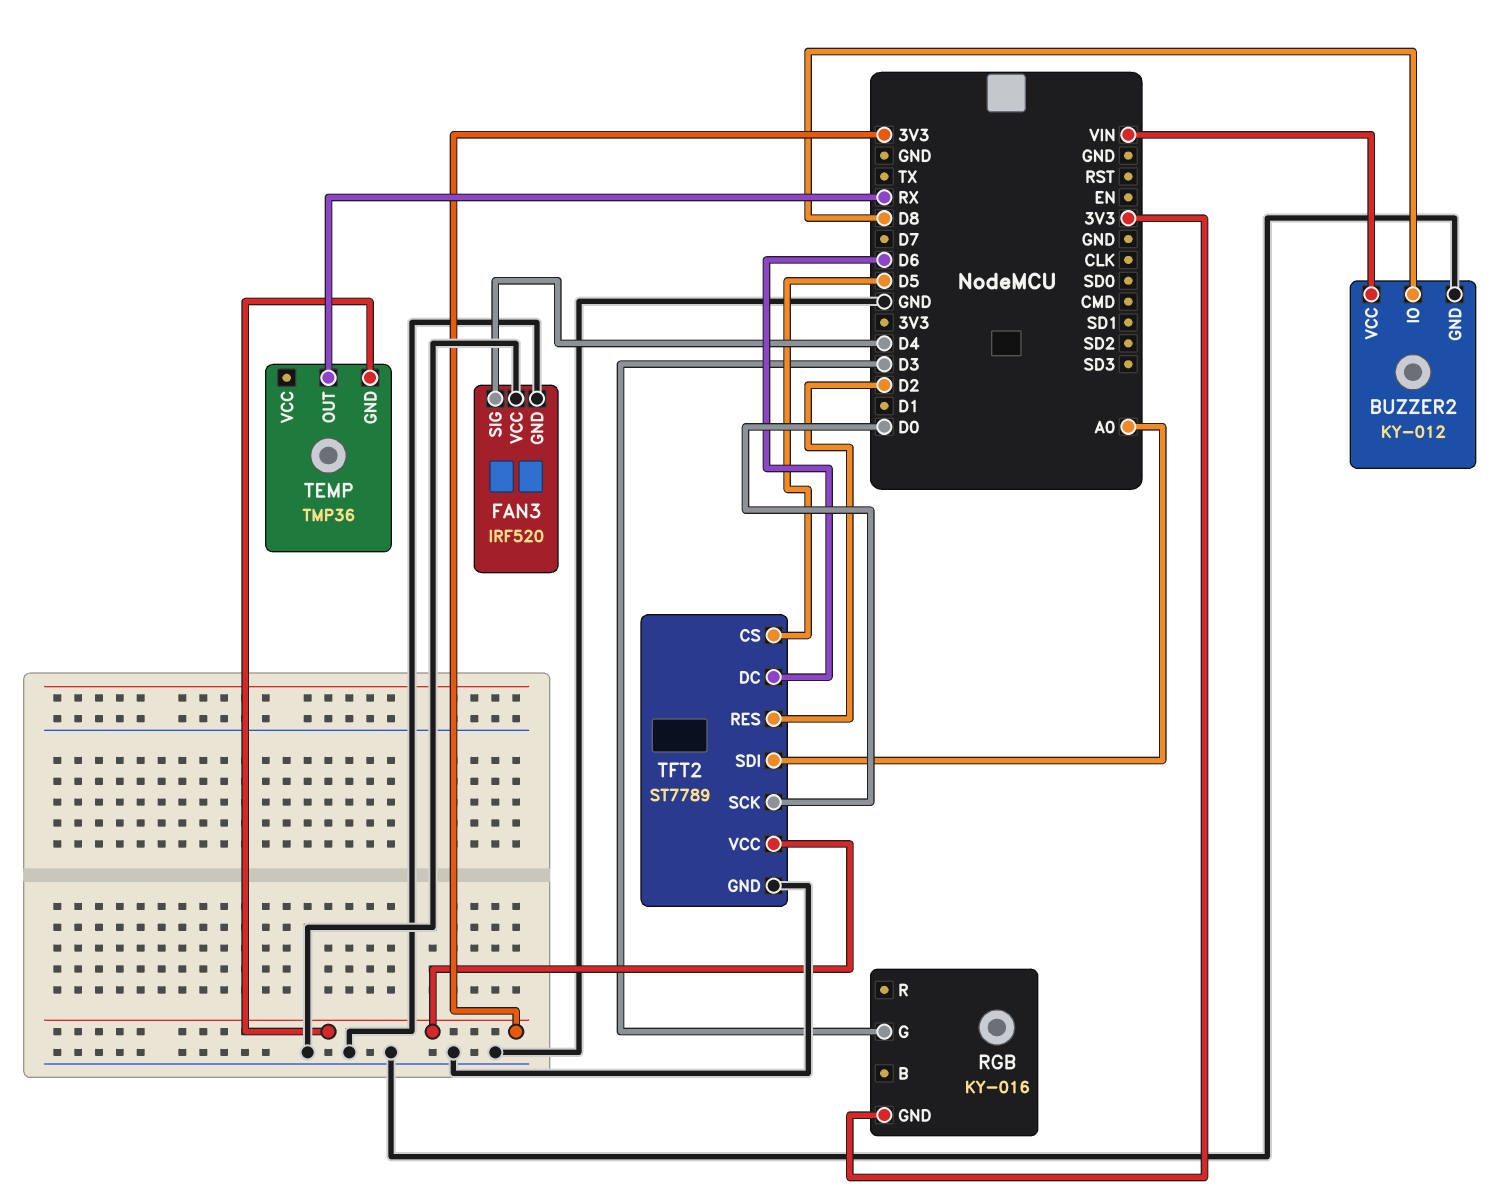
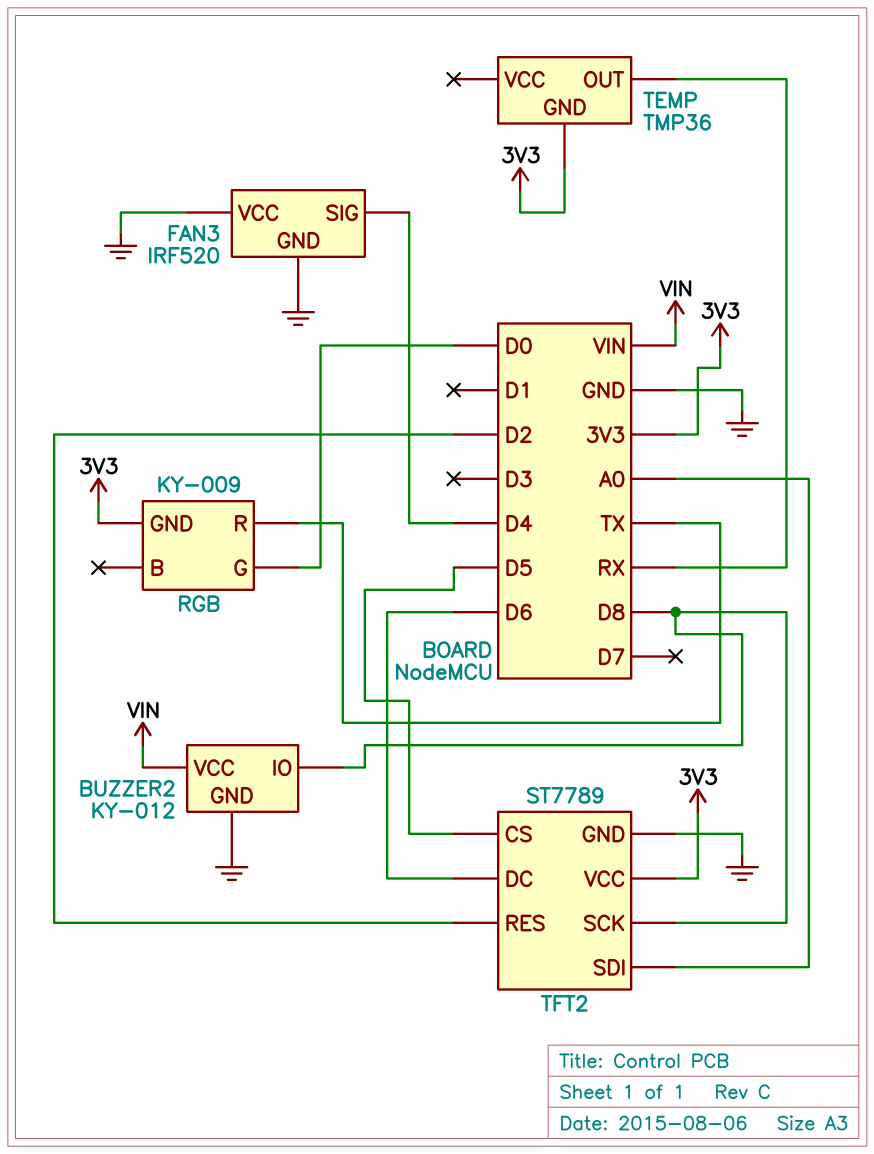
RGB: KY-016 -> KY-009
RGB pin G: D3 -> D0
RGB pin R: none -> TX
TFT2 pin SCK: D0 -> D8

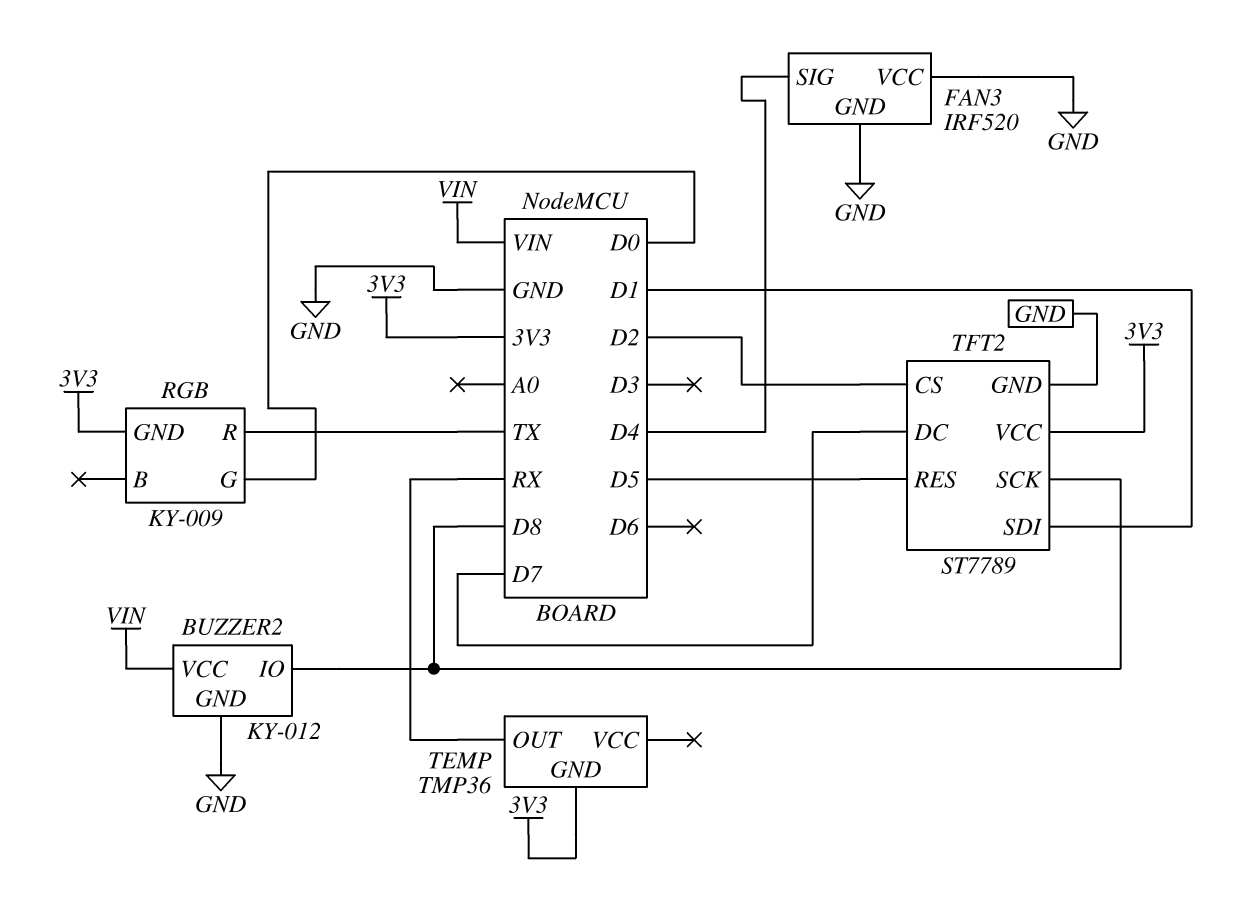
TFT2 pin CS: D5 -> D2
TFT2 pin DC: D6 -> D7
TFT2 pin RES: D2 -> D5
TFT2 pin SDI: A0 -> D1

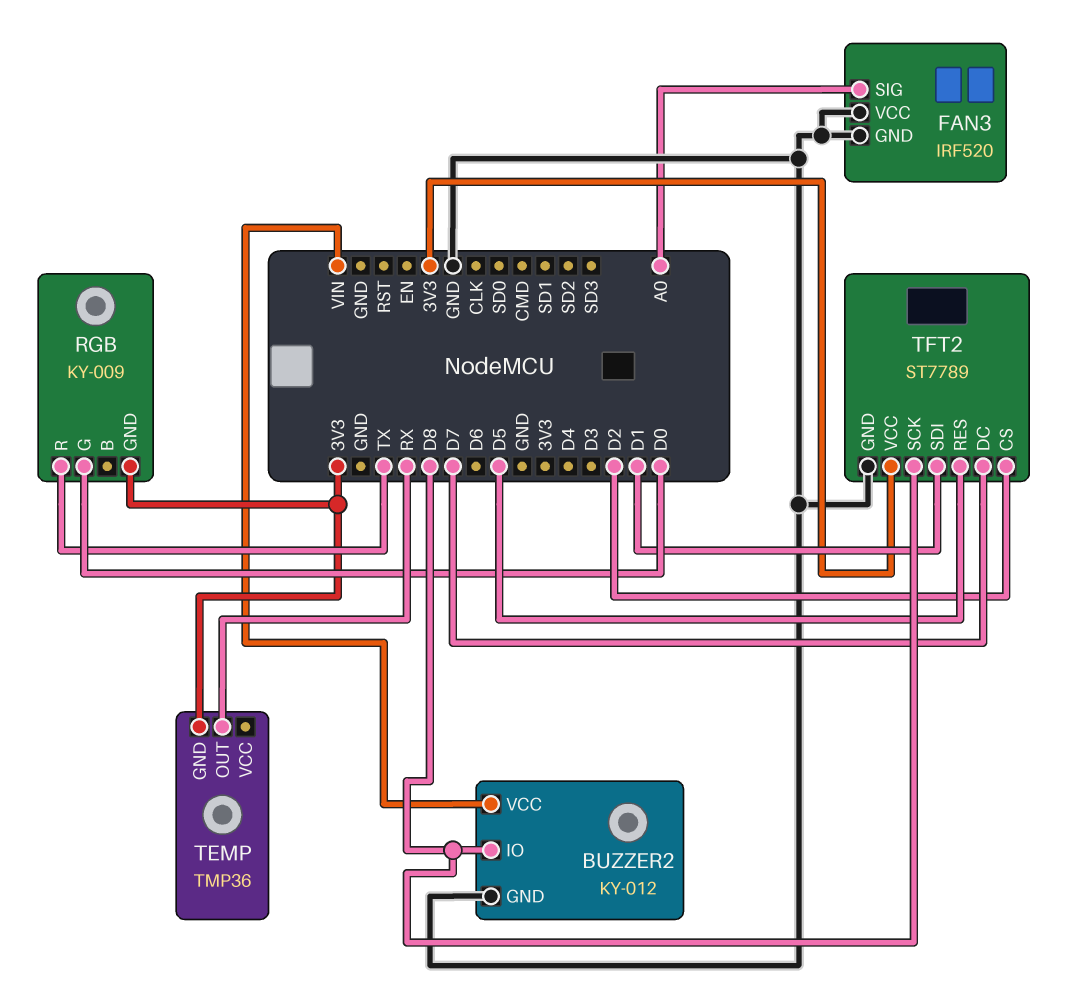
FAN3 pin SIG: D4 -> A0

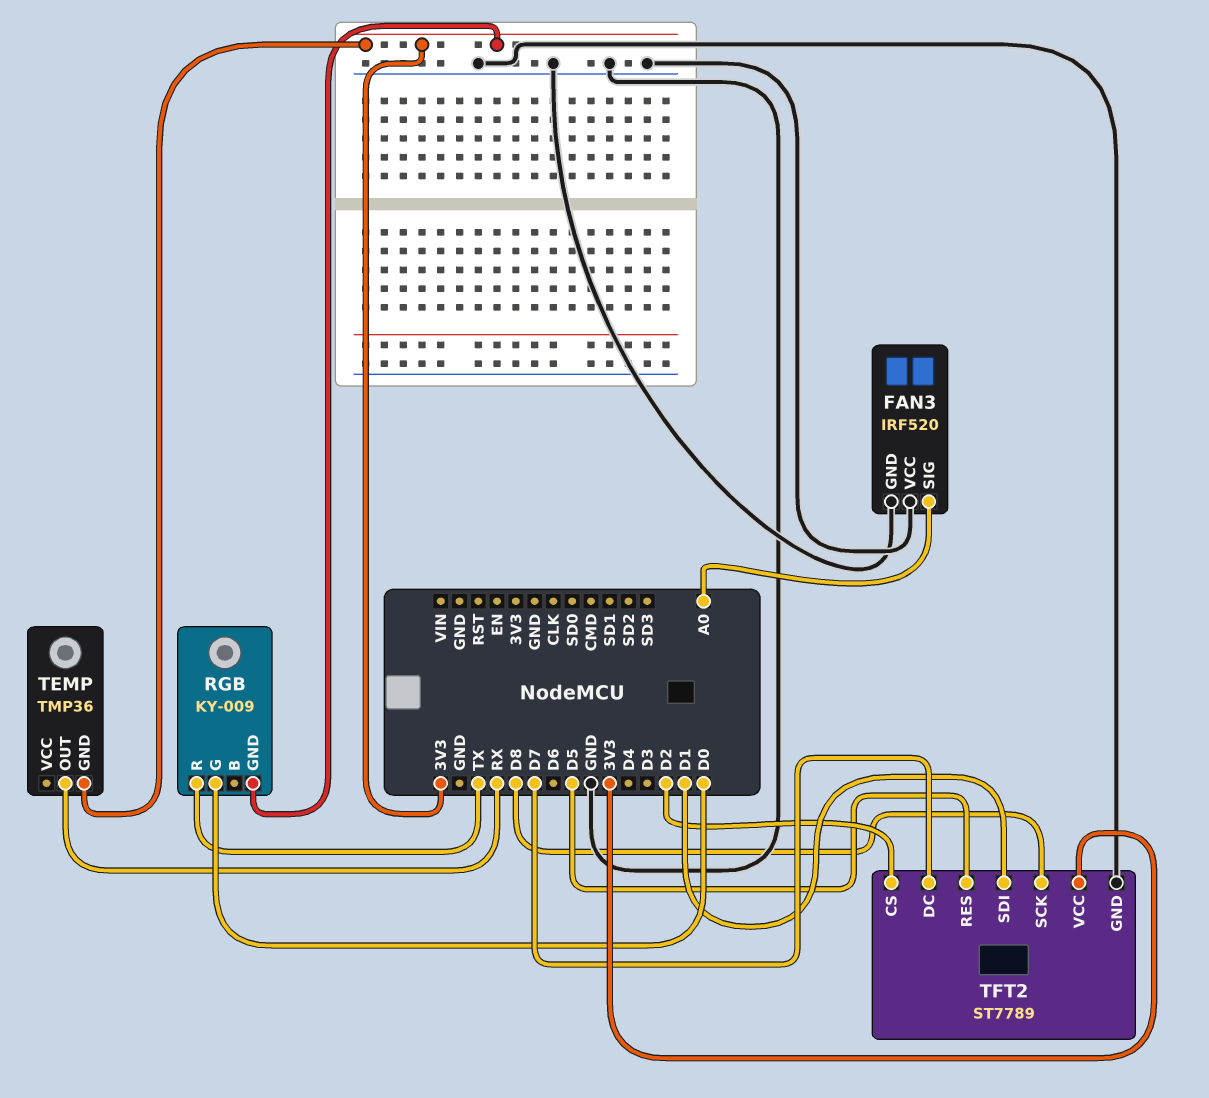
BUZZER2: KY-012 -> none
BUZZER2 pin GND: GND -> none
BUZZER2 pin IO: D8 -> none
BUZZER2 pin VCC: VIN -> none

